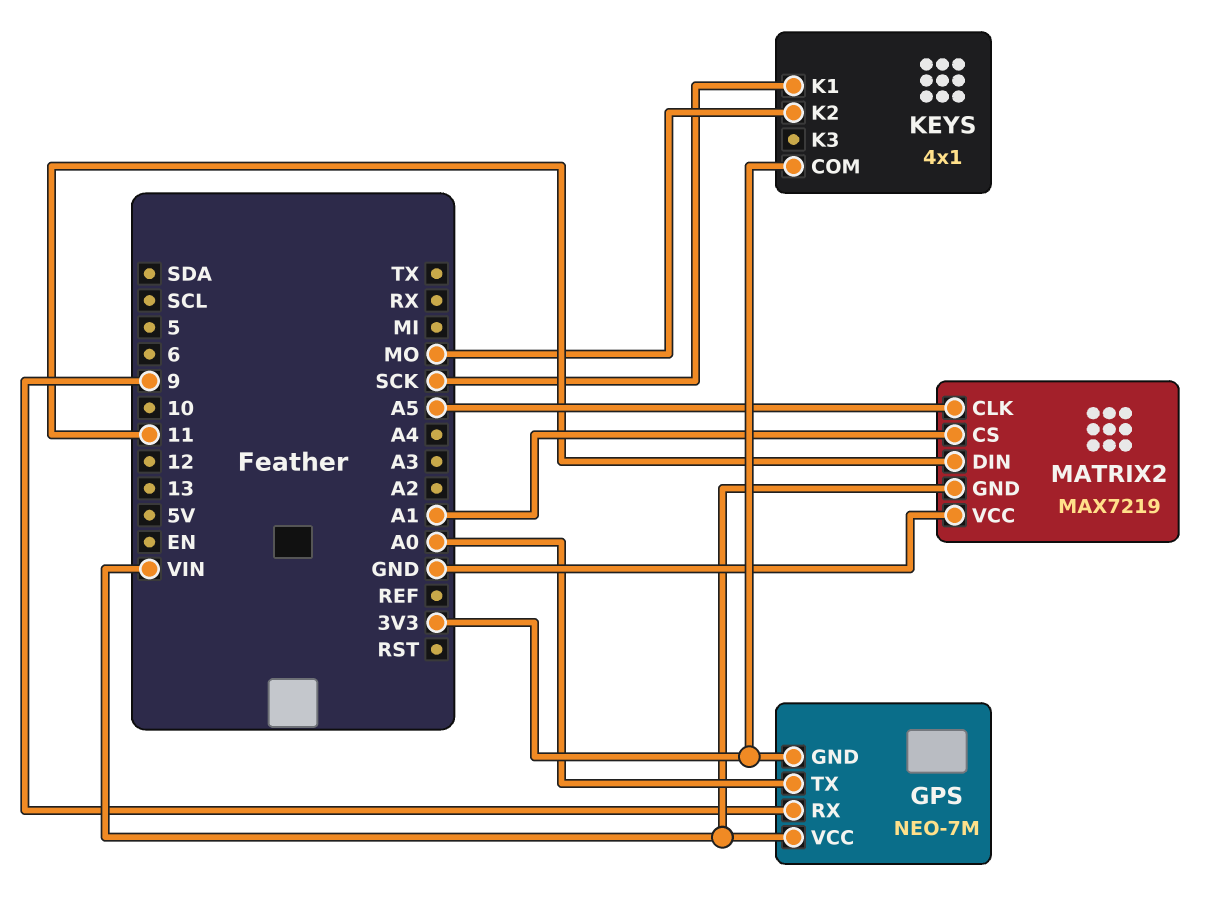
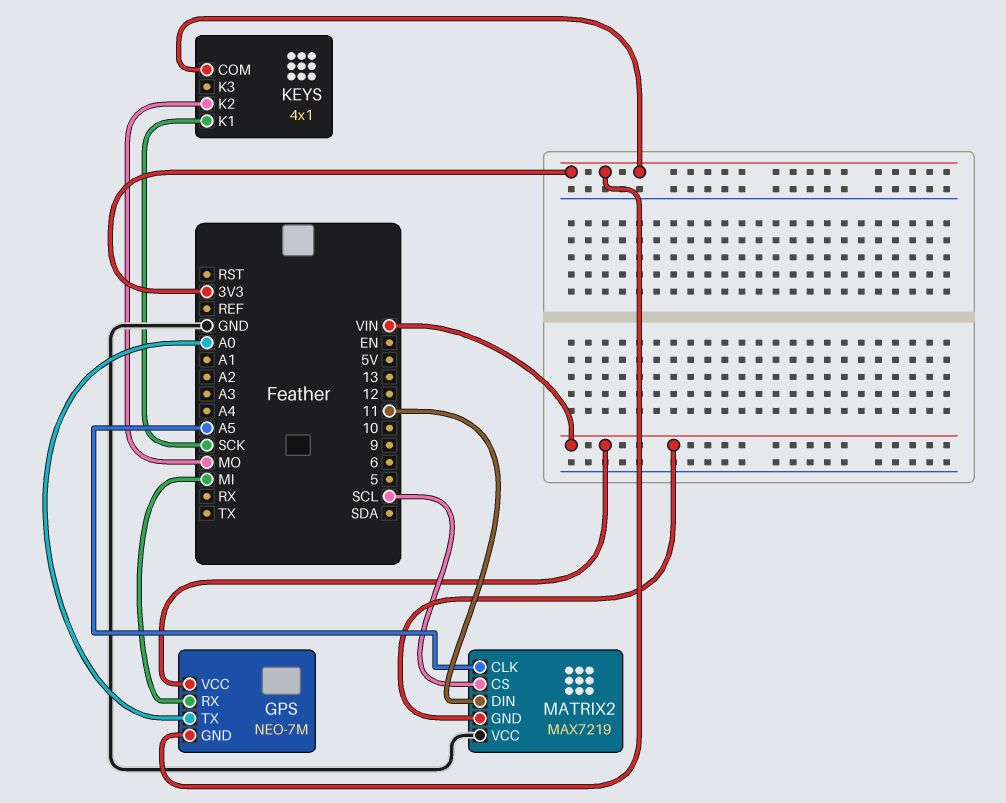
GPS pin RX: 9 -> MI
MATRIX2 pin CS: A1 -> SCL

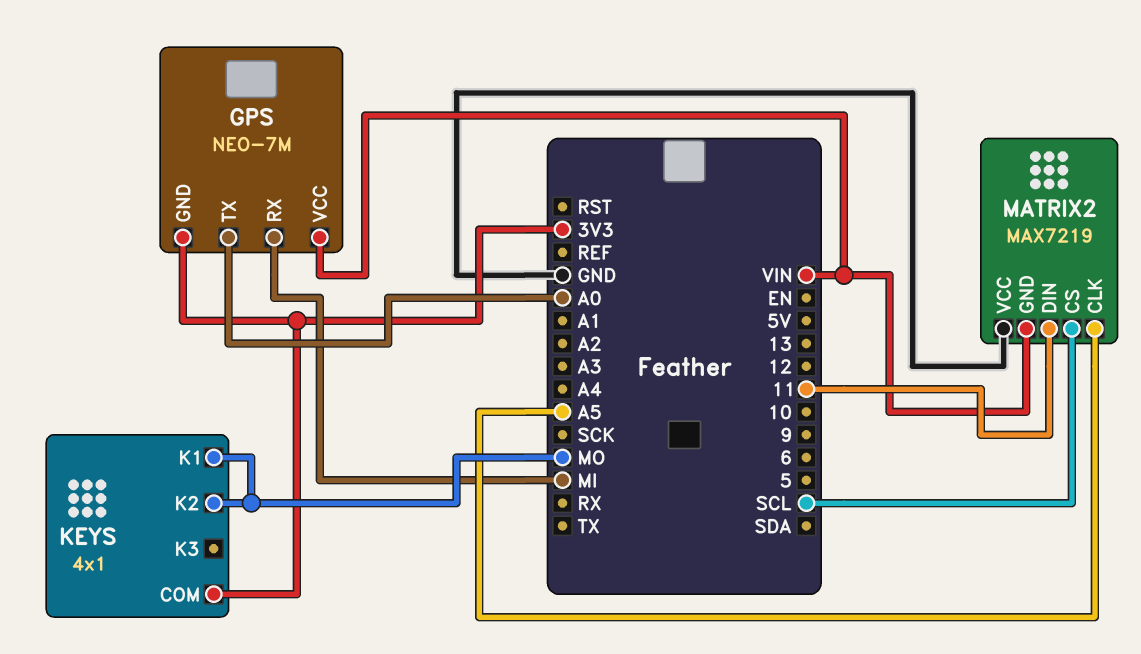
KEYS pin K1: SCK -> MO

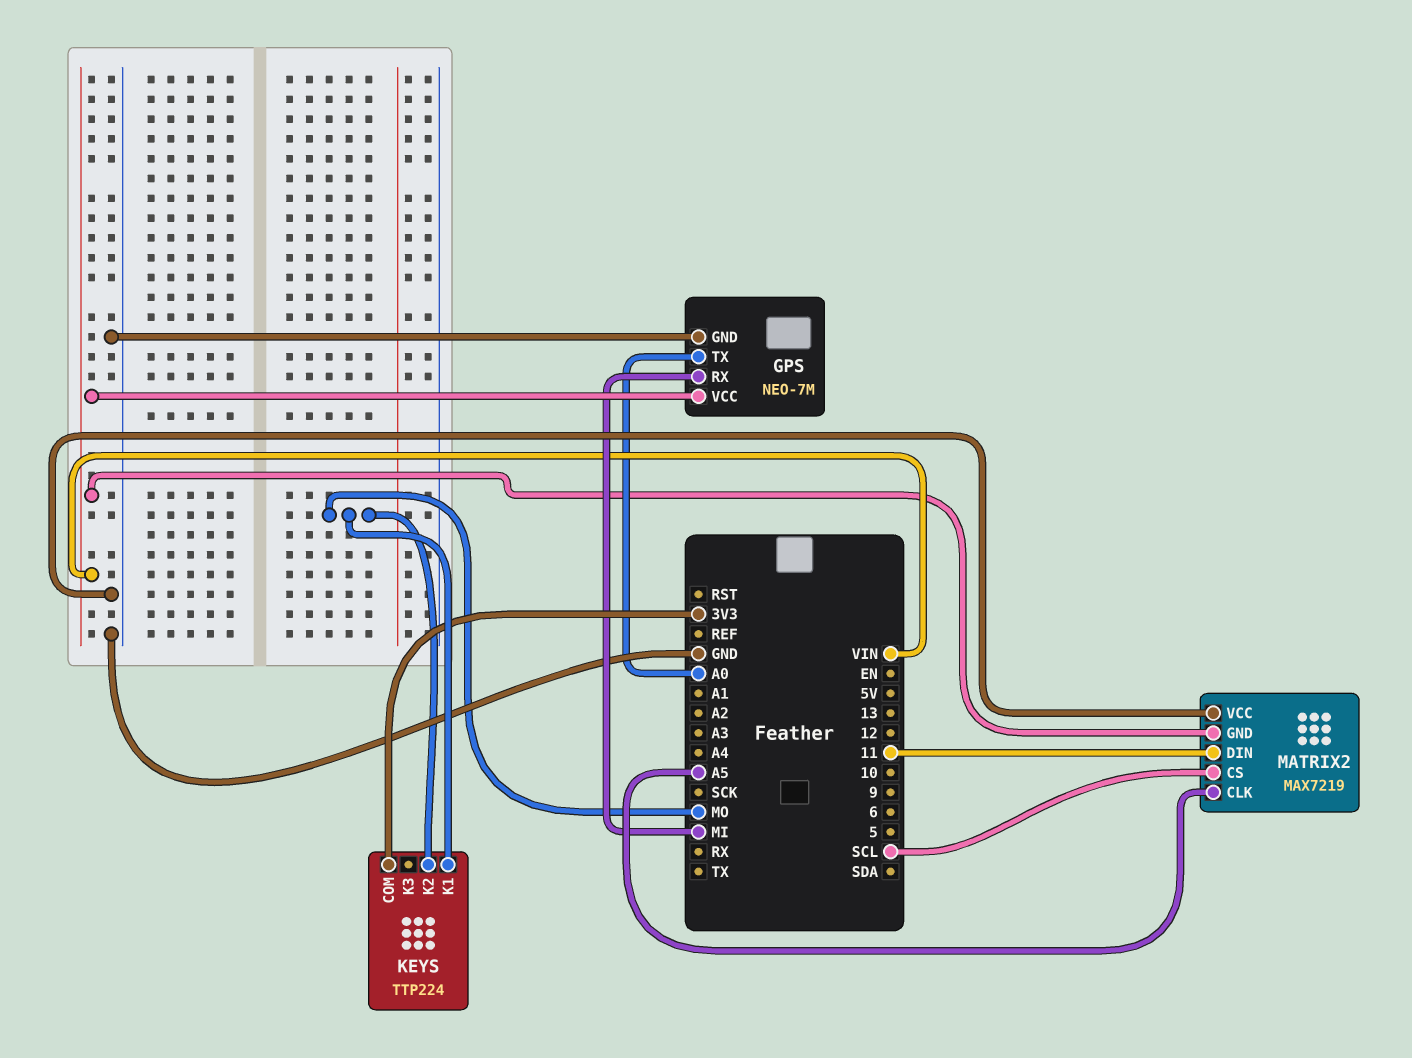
GPS pin GND: 3V3 -> GND
KEYS: 4x1 -> TTP224

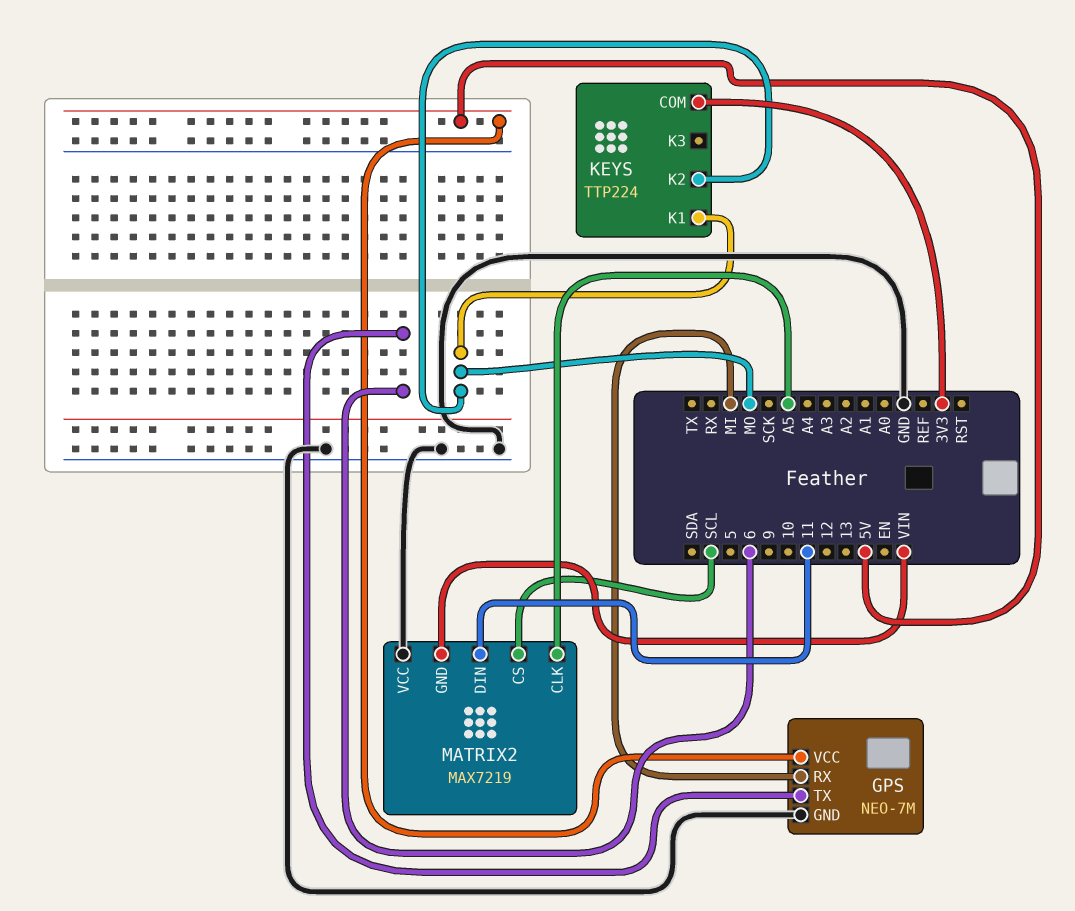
GPS pin TX: A0 -> 6
GPS pin VCC: VIN -> 5V

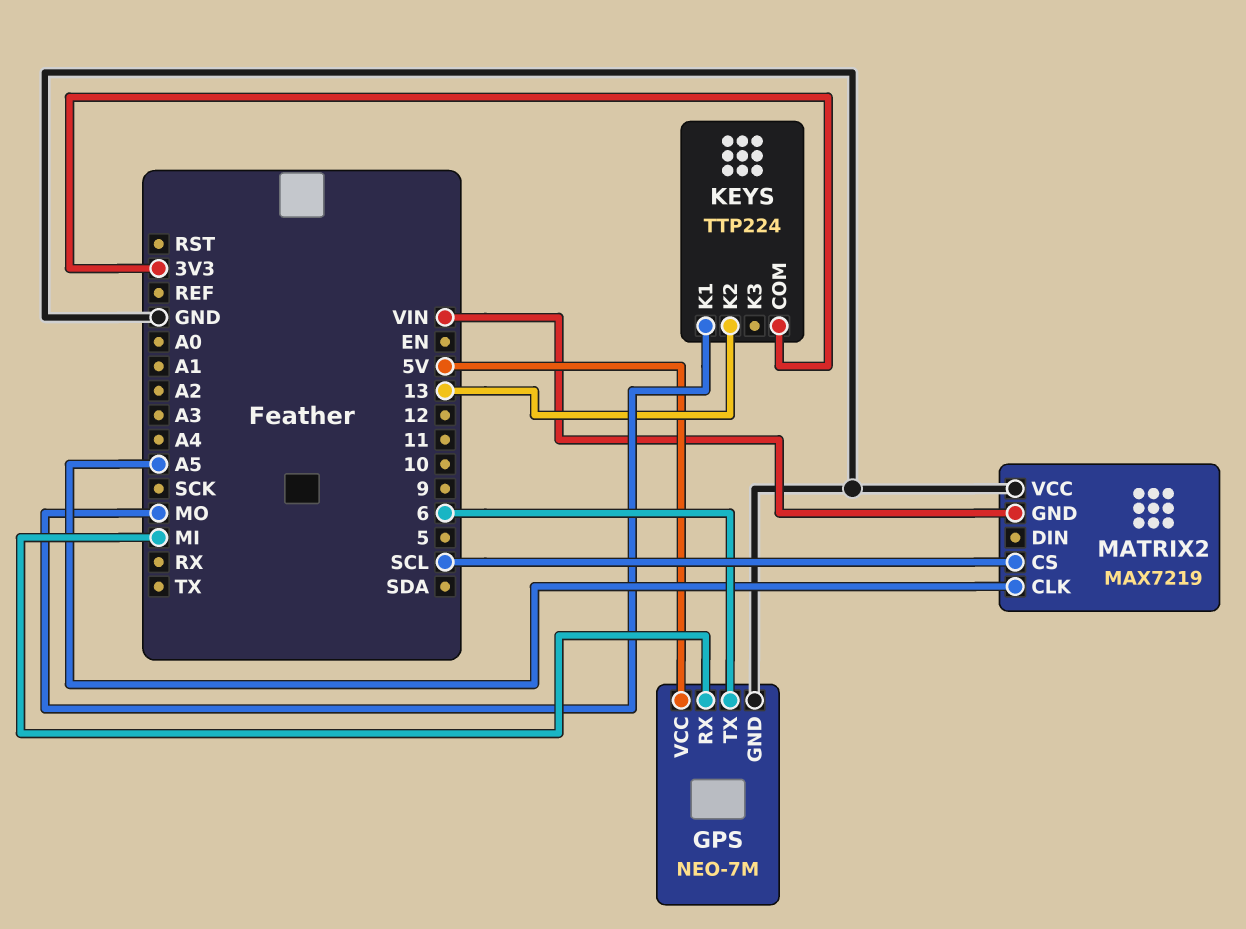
KEYS pin K2: MO -> 13
MATRIX2 pin DIN: 11 -> none

